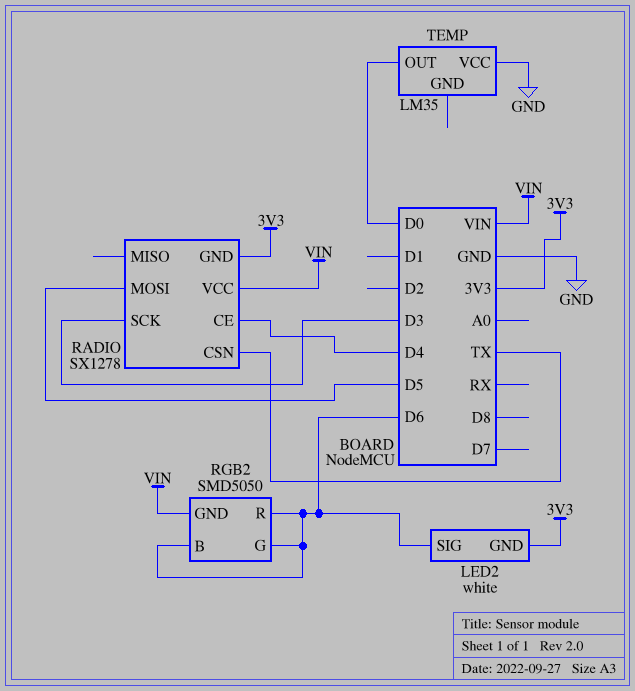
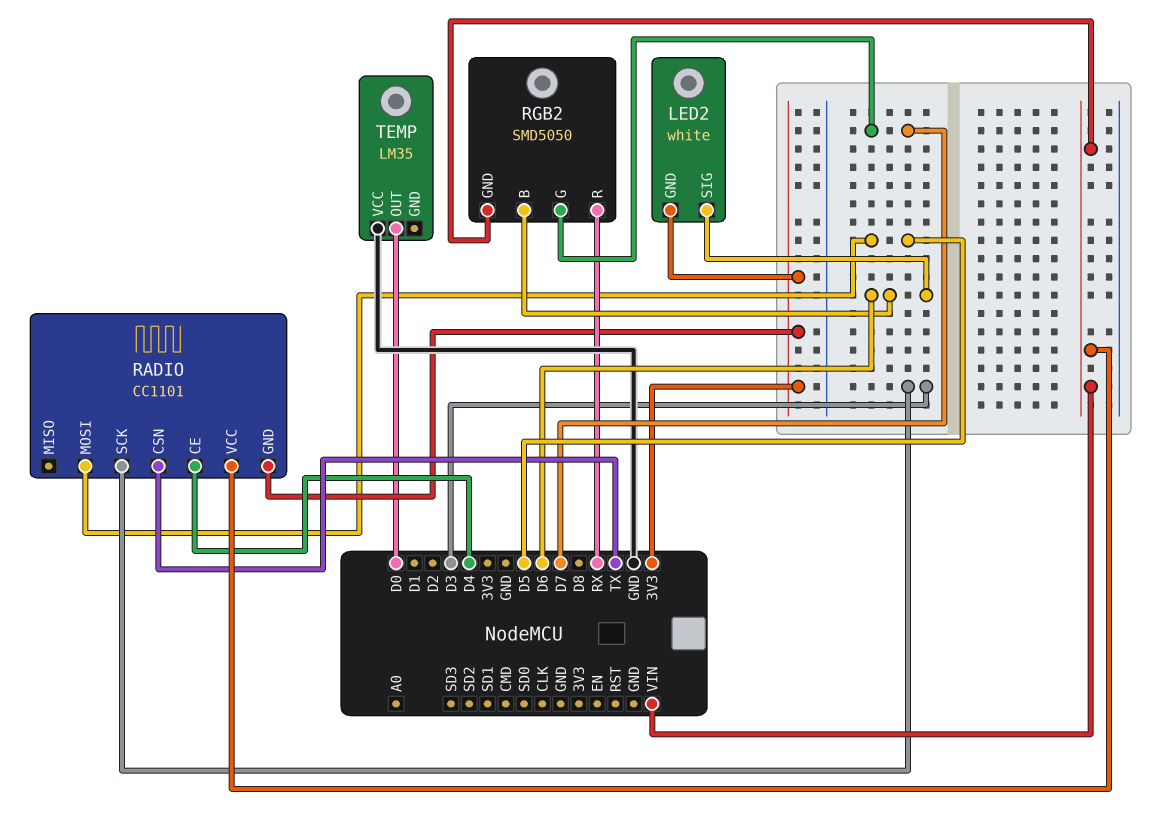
RADIO: SX1278 -> CC1101
RGB2 pin G: D6 -> D7
RGB2 pin R: D6 -> RX

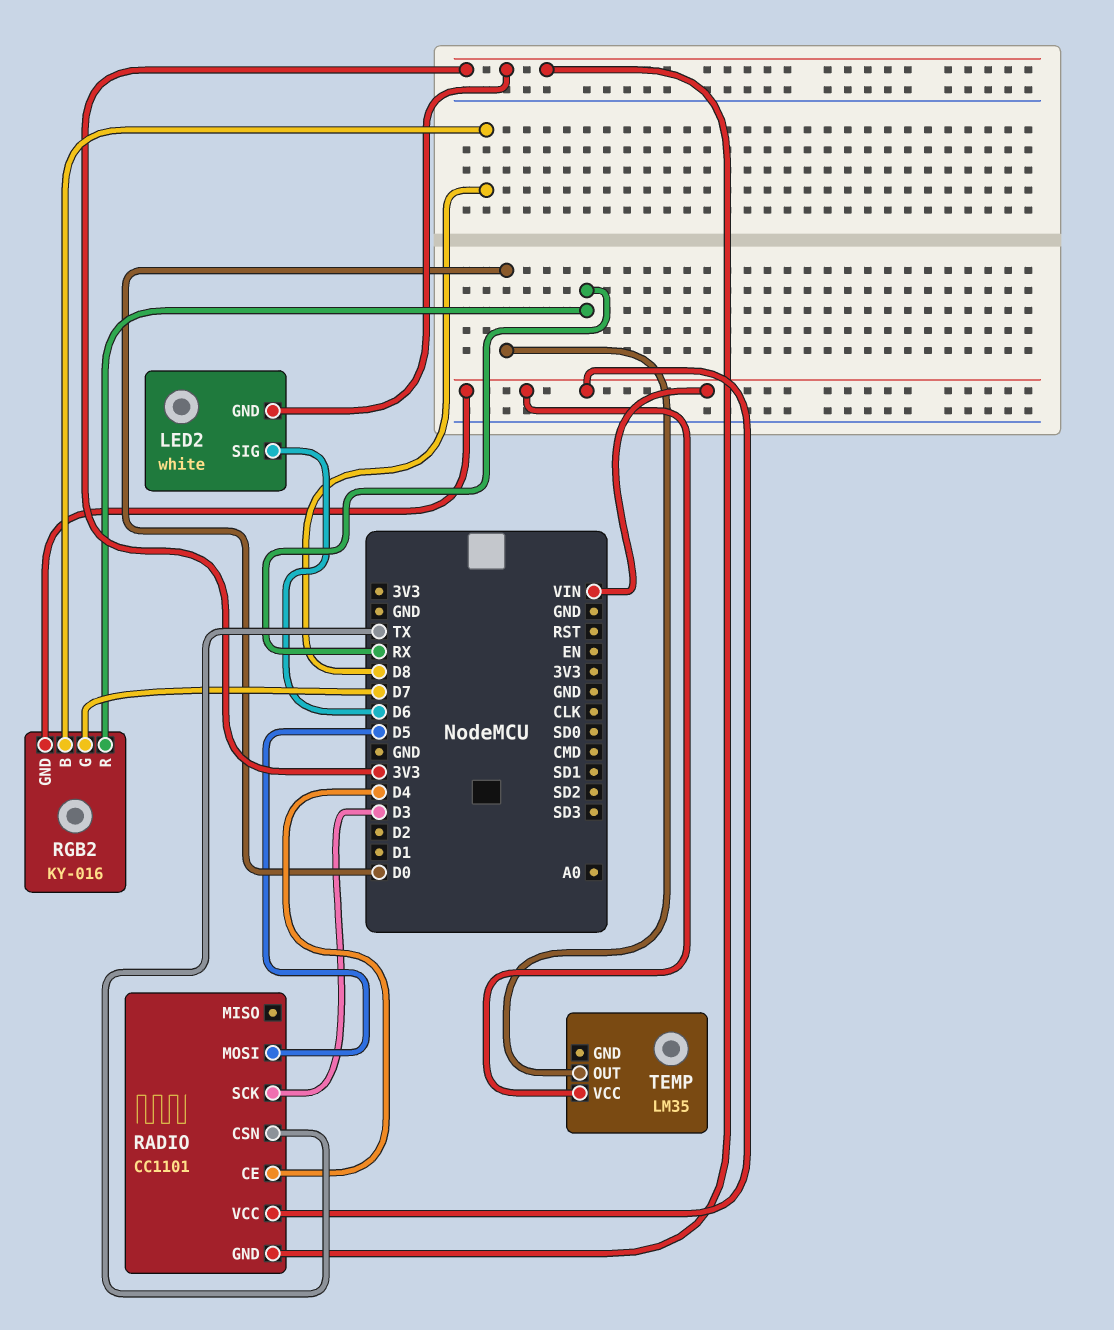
RGB2: SMD5050 -> KY-016
RGB2 pin B: D6 -> D8
TEMP pin VCC: GND -> VIN

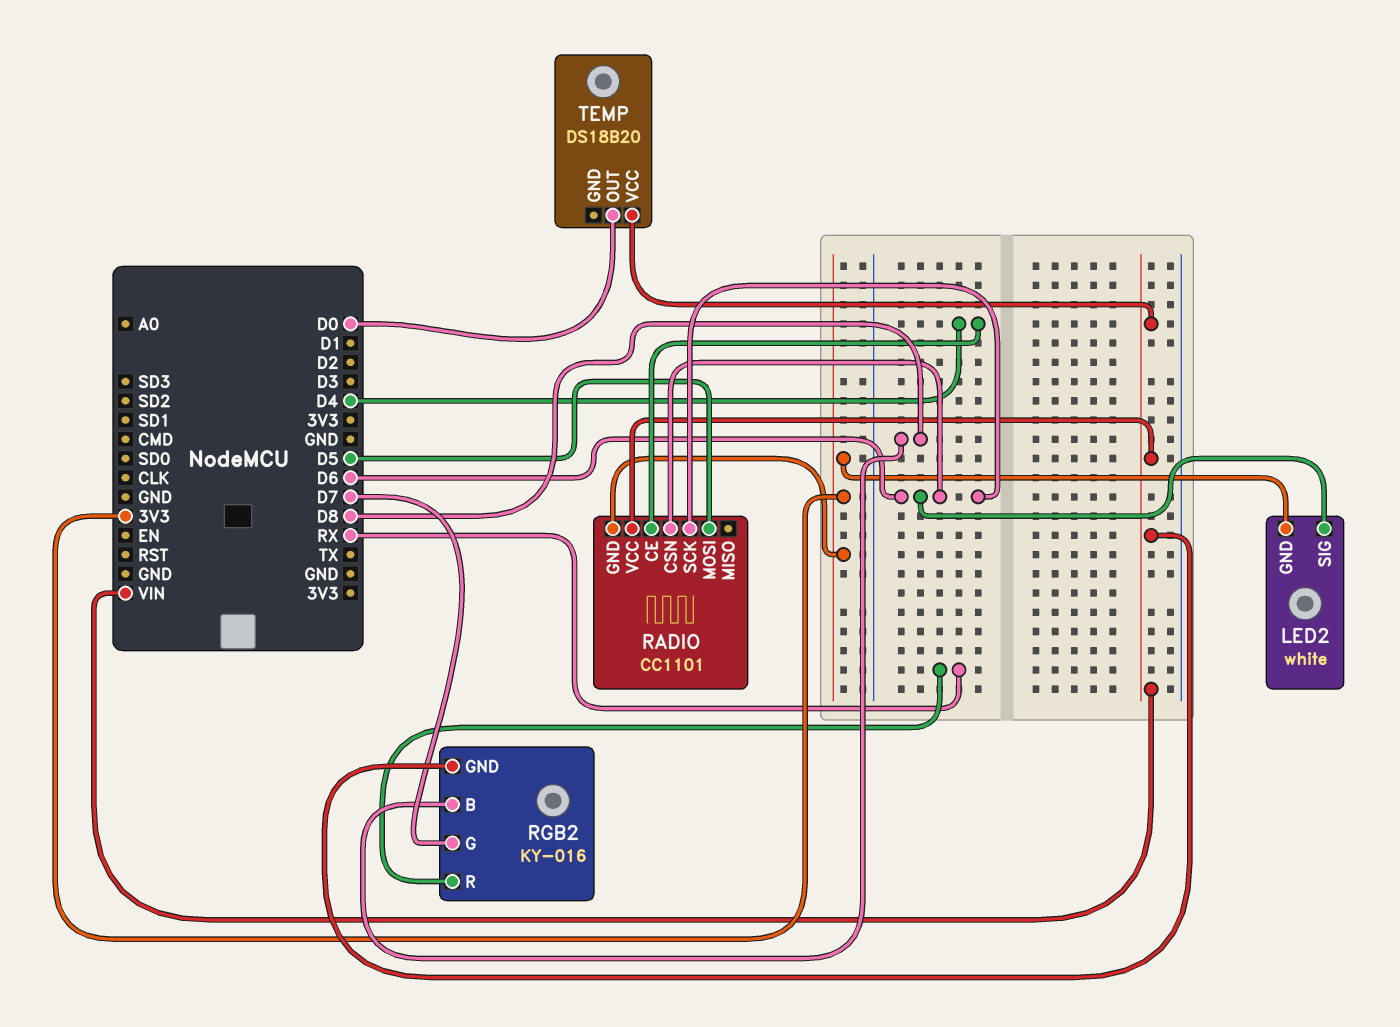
RADIO pin CSN: TX -> D6
RADIO pin SCK: D3 -> D6
TEMP: LM35 -> DS18B20

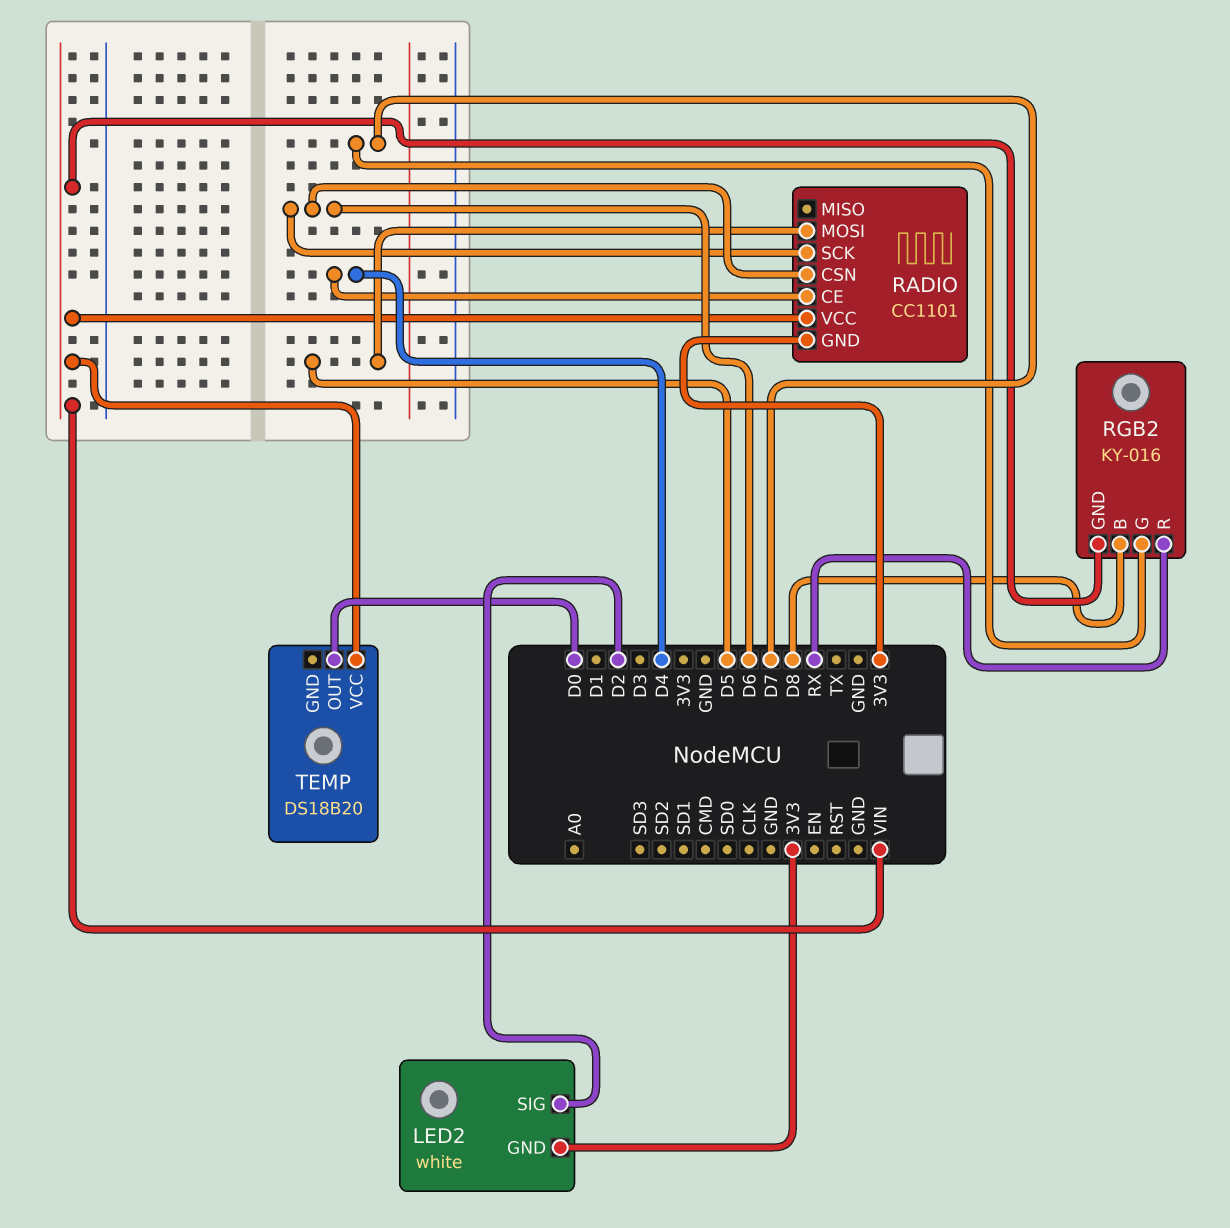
LED2 pin SIG: D6 -> D2

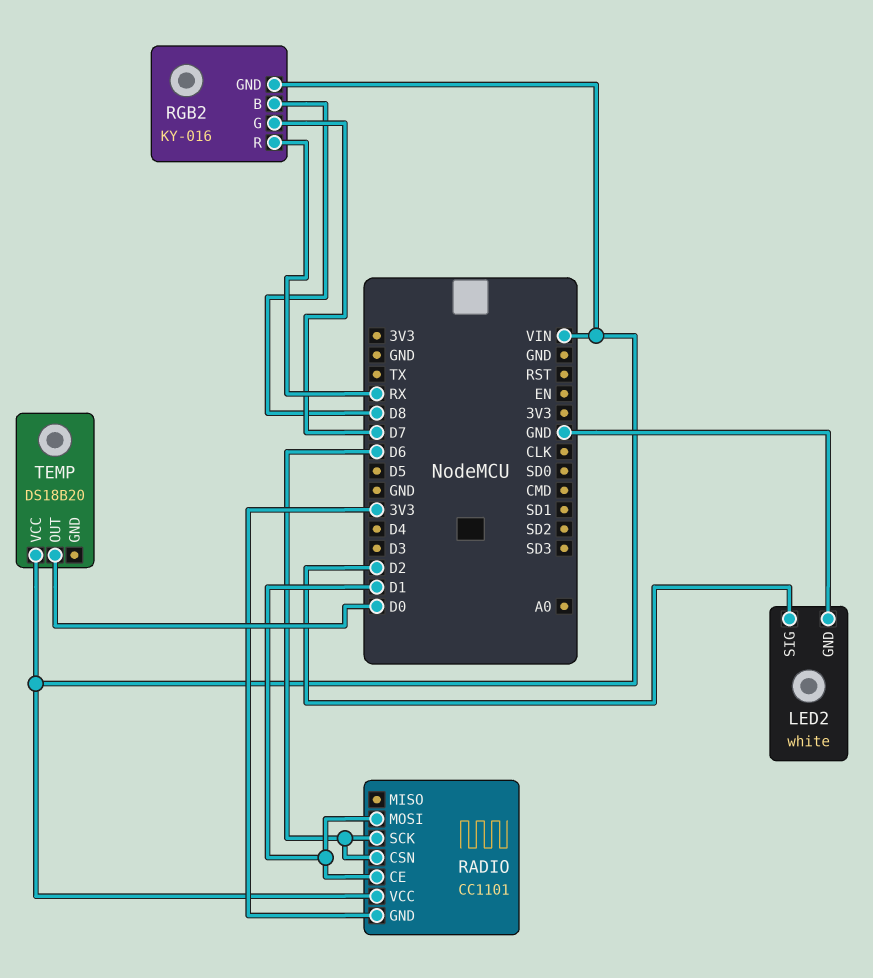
LED2 pin GND: 3V3 -> GND
RADIO pin CE: D4 -> D1
RADIO pin MOSI: D5 -> D1

